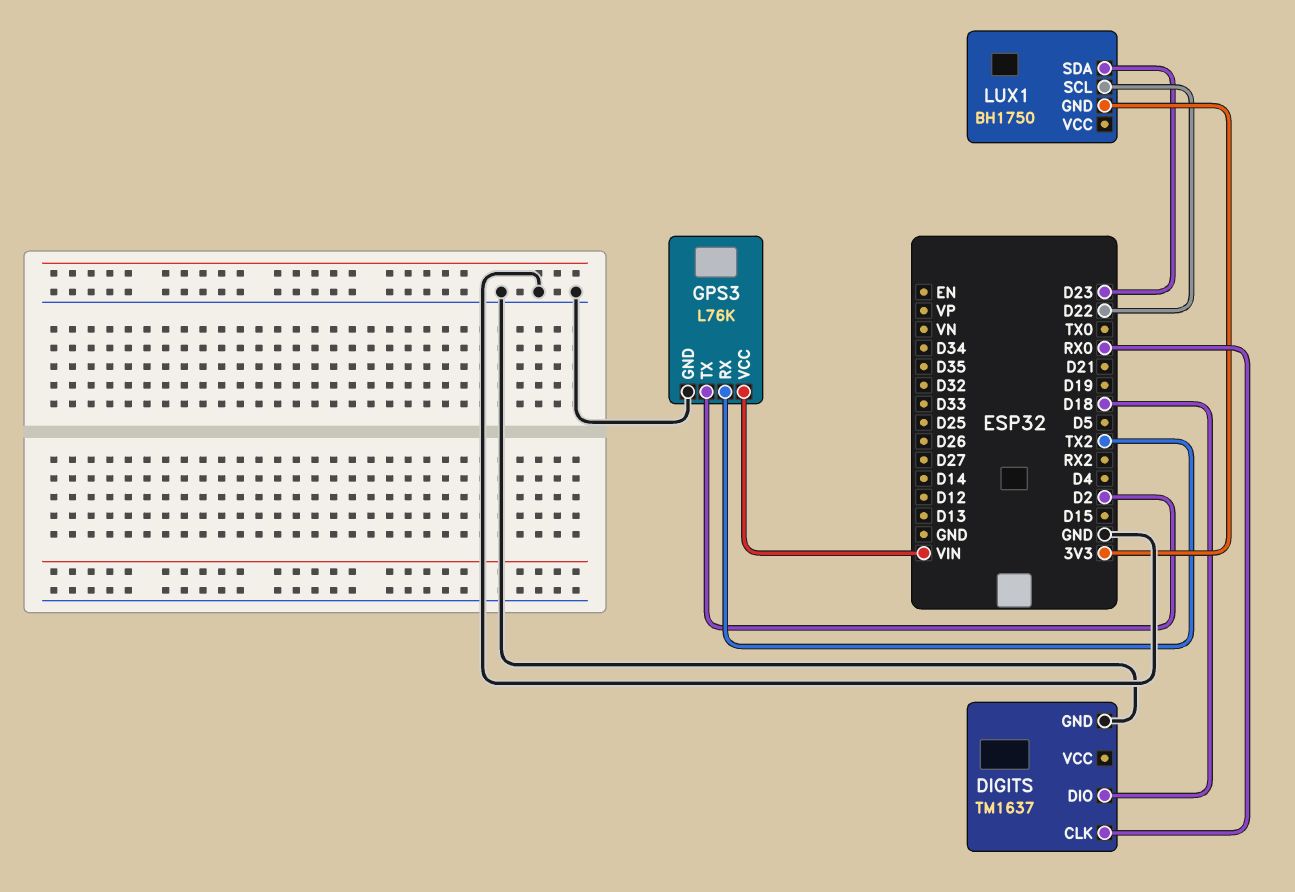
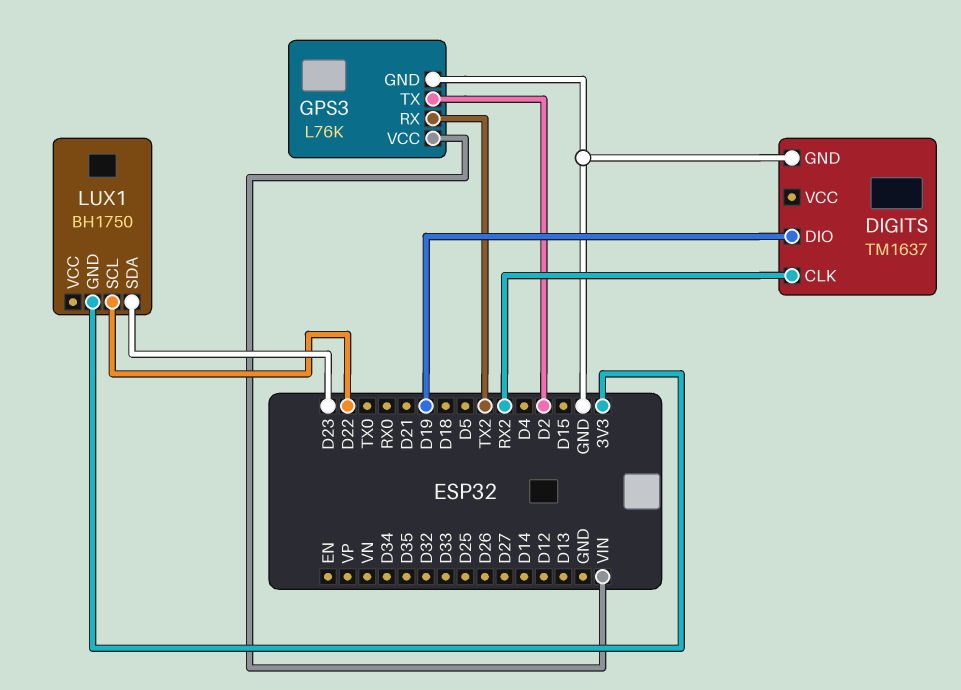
DIGITS pin CLK: RX0 -> RX2
DIGITS pin DIO: D18 -> D19

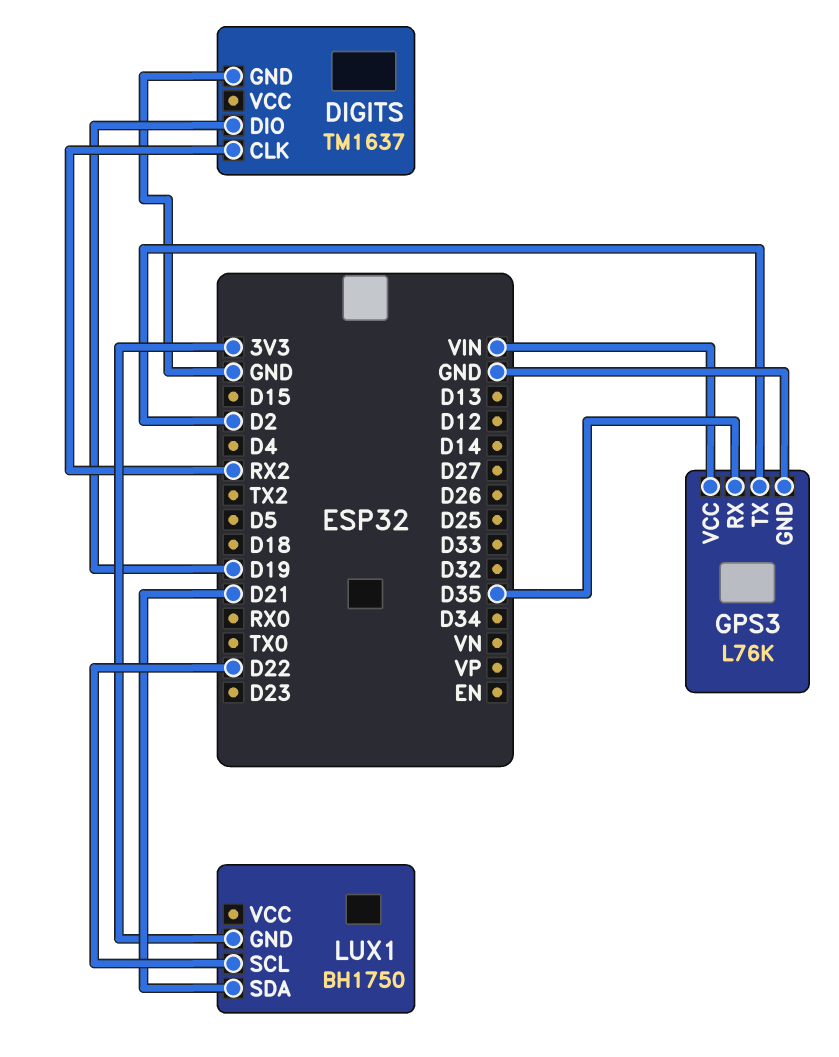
GPS3 pin RX: TX2 -> D35
LUX1 pin SDA: D23 -> D21

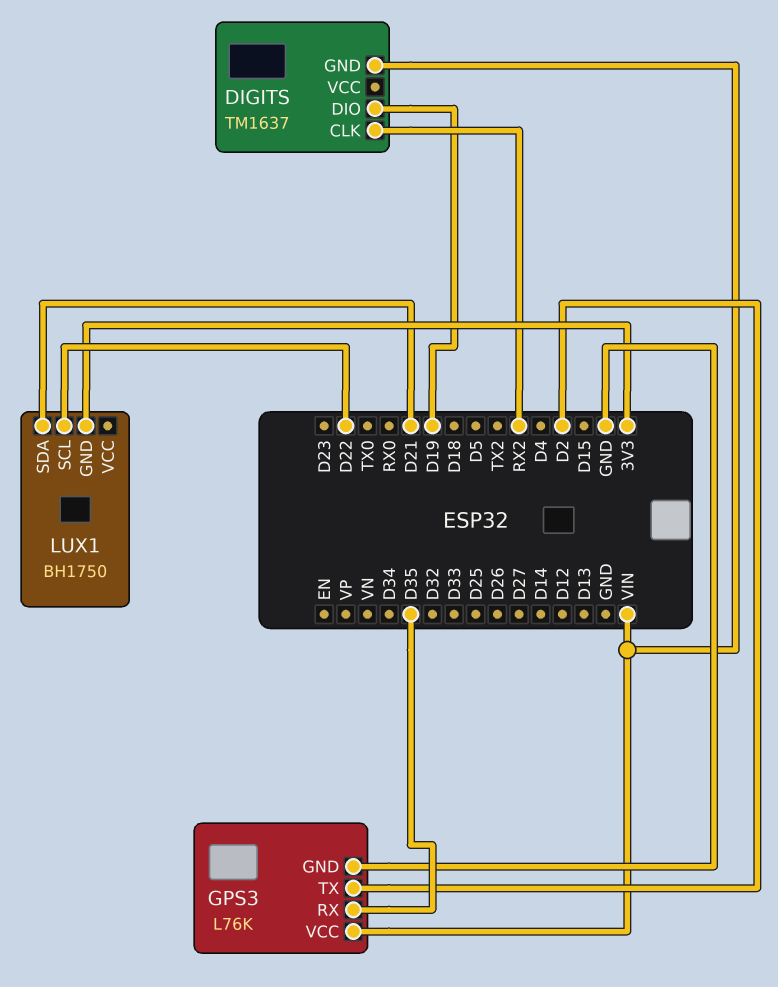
DIGITS pin GND: GND -> VIN

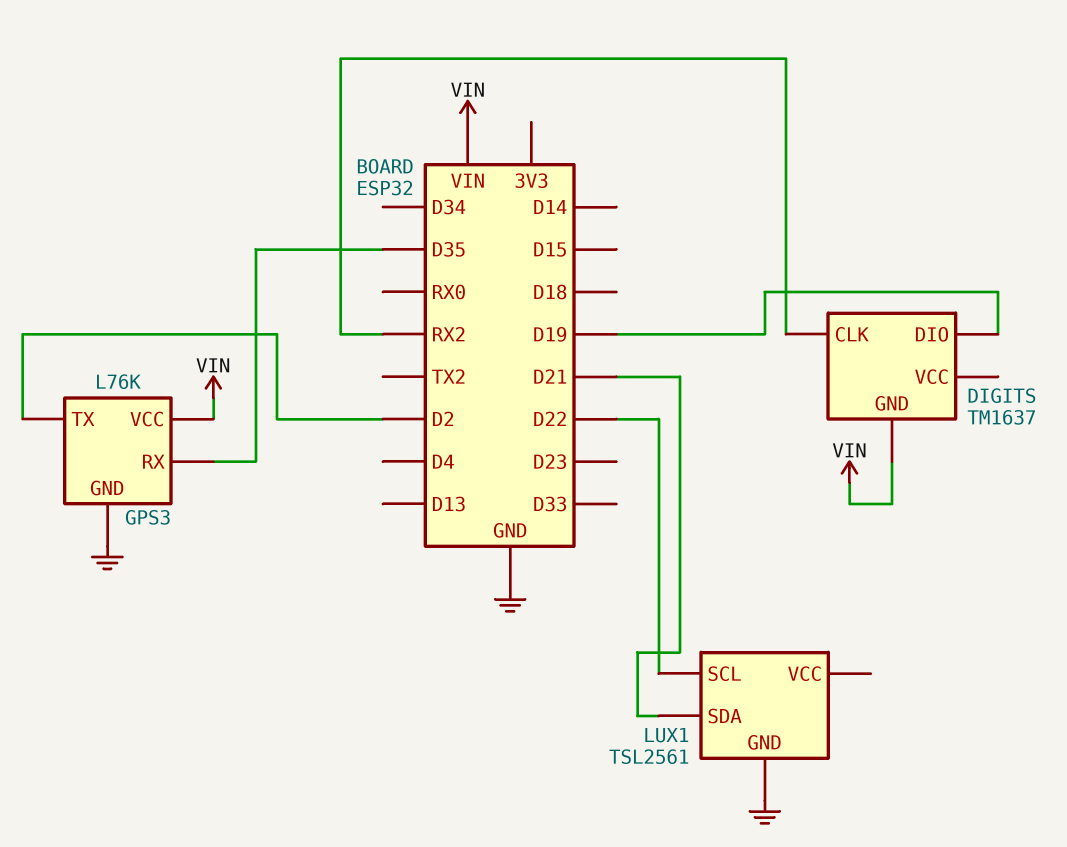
LUX1: BH1750 -> TSL2561
LUX1 pin GND: 3V3 -> GND

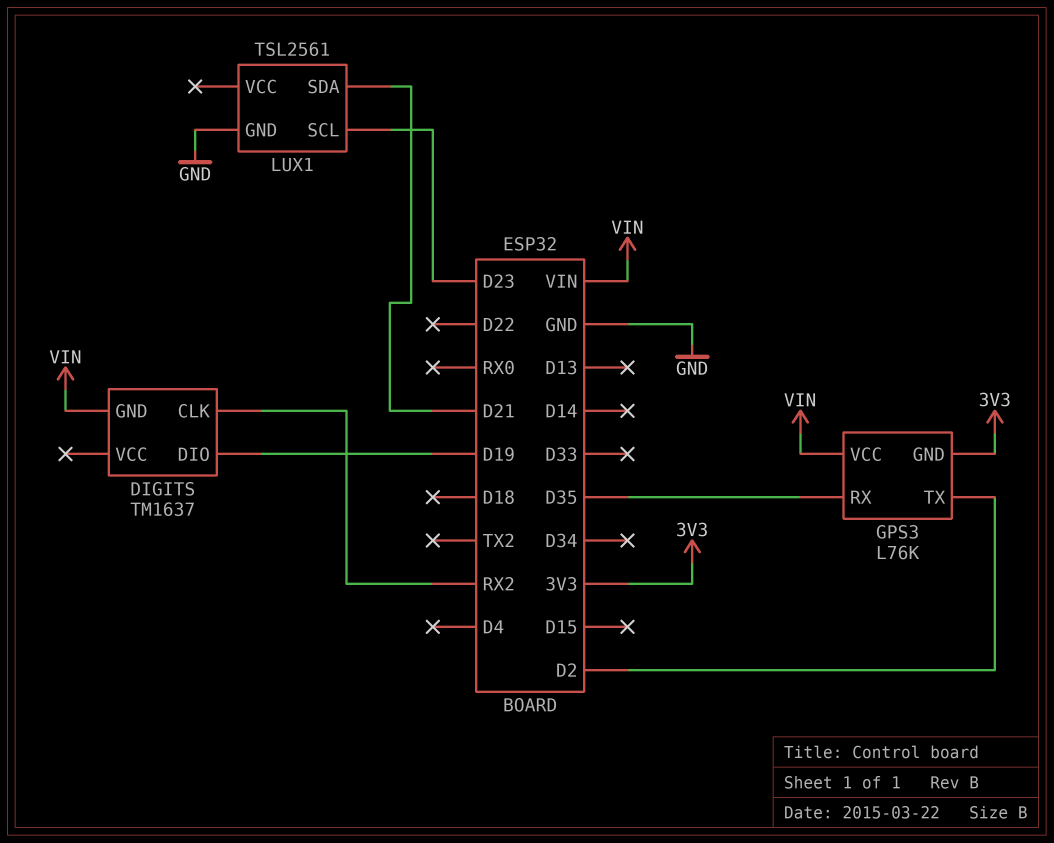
GPS3 pin GND: GND -> 3V3
LUX1 pin SCL: D22 -> D23

